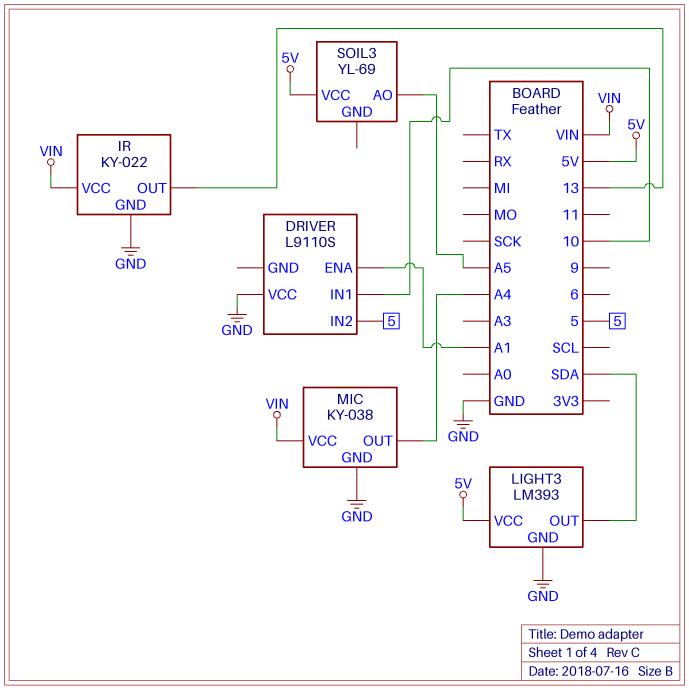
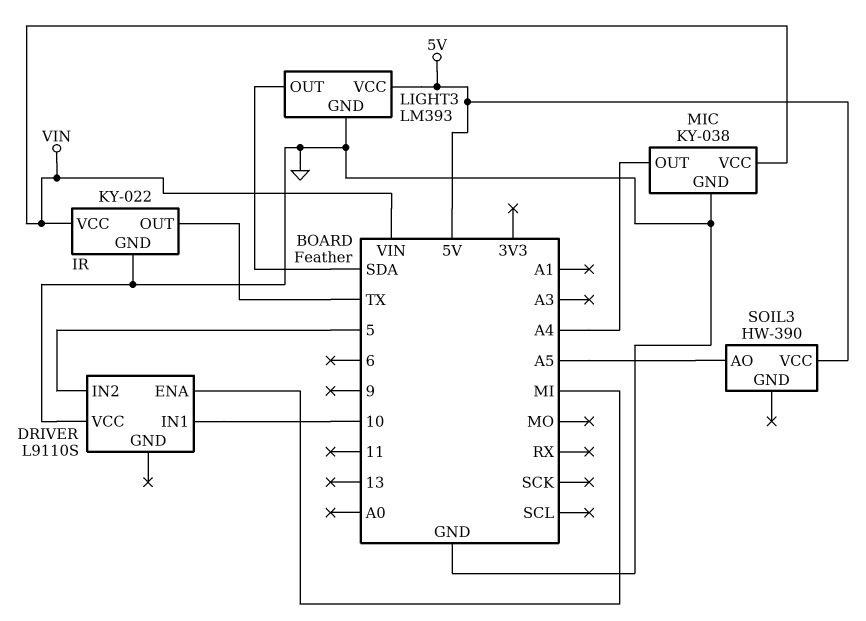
DRIVER pin ENA: A1 -> MI
IR pin OUT: 13 -> TX
SOIL3: YL-69 -> HW-390

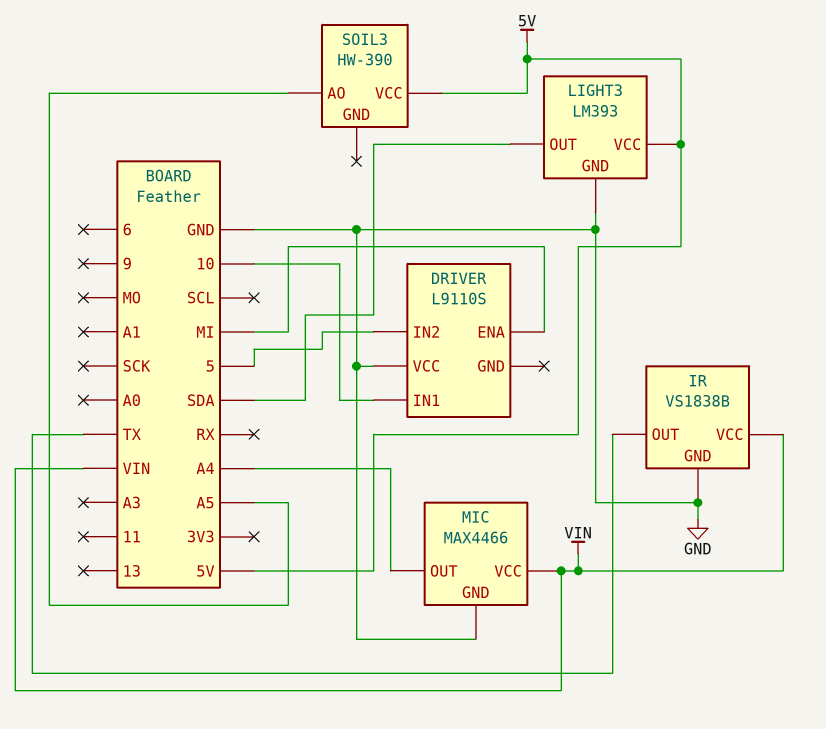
IR: KY-022 -> VS1838B
MIC: KY-038 -> MAX4466

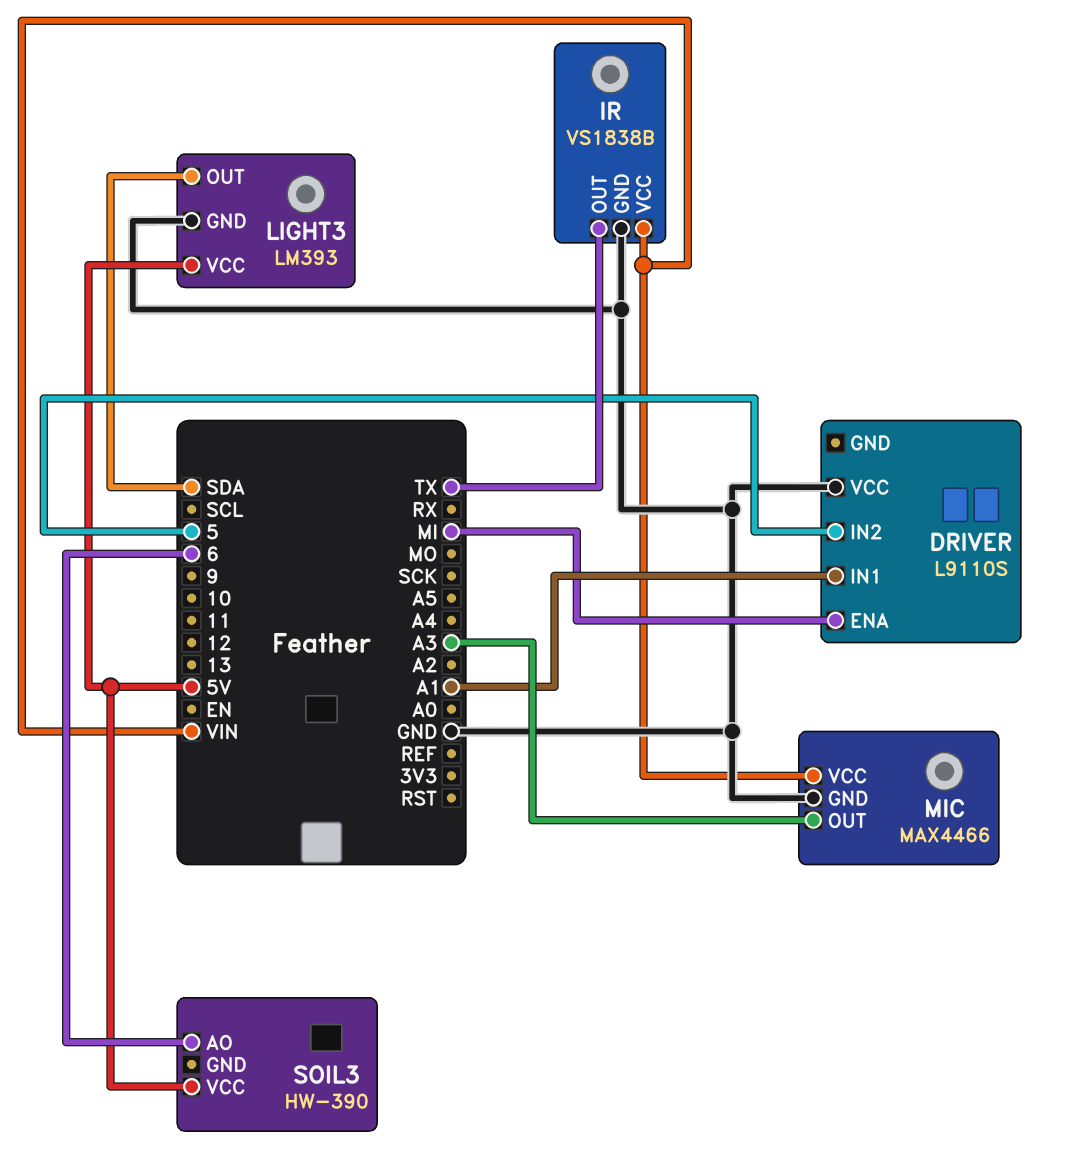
DRIVER pin IN1: 10 -> A1
MIC pin OUT: A4 -> A3
SOIL3 pin AO: A5 -> 6

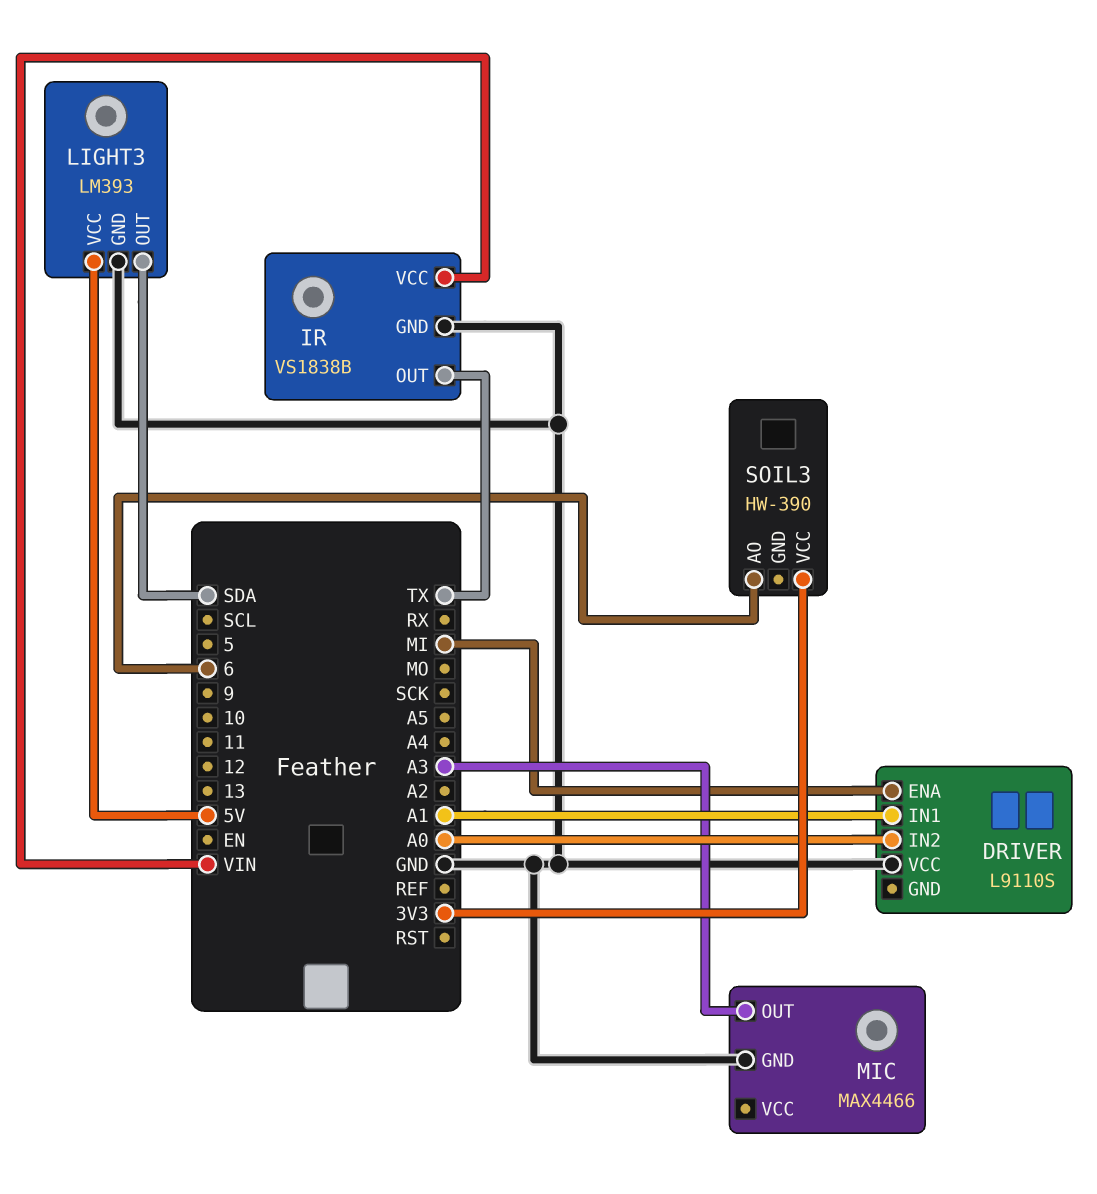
DRIVER pin IN2: 5 -> A0
MIC pin VCC: VIN -> none
SOIL3 pin VCC: 5V -> 3V3

